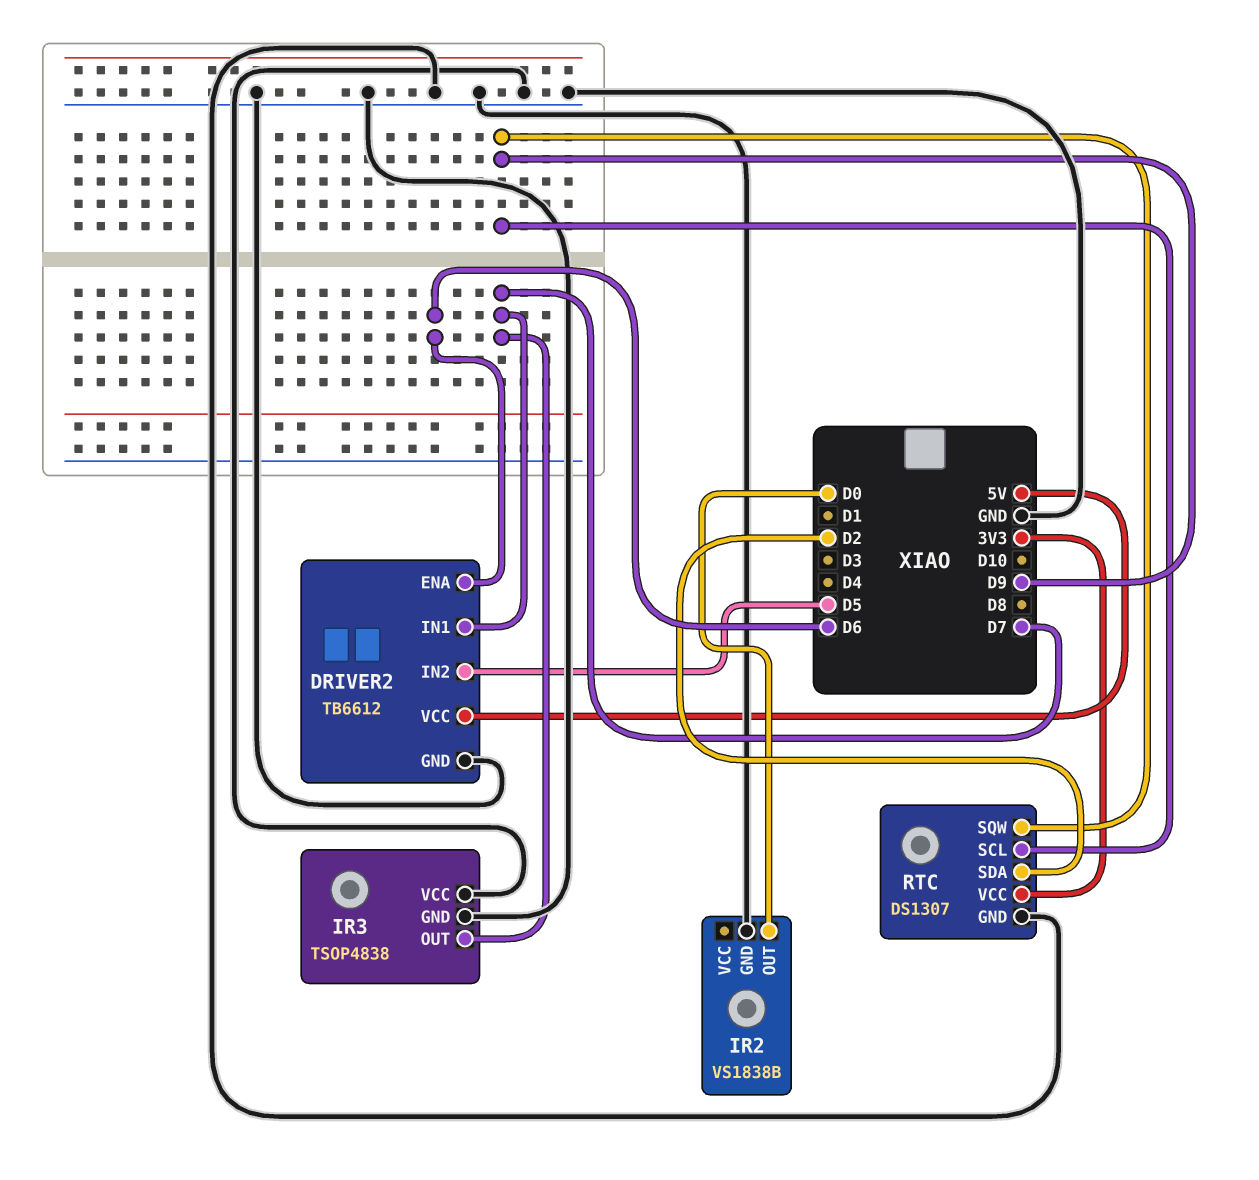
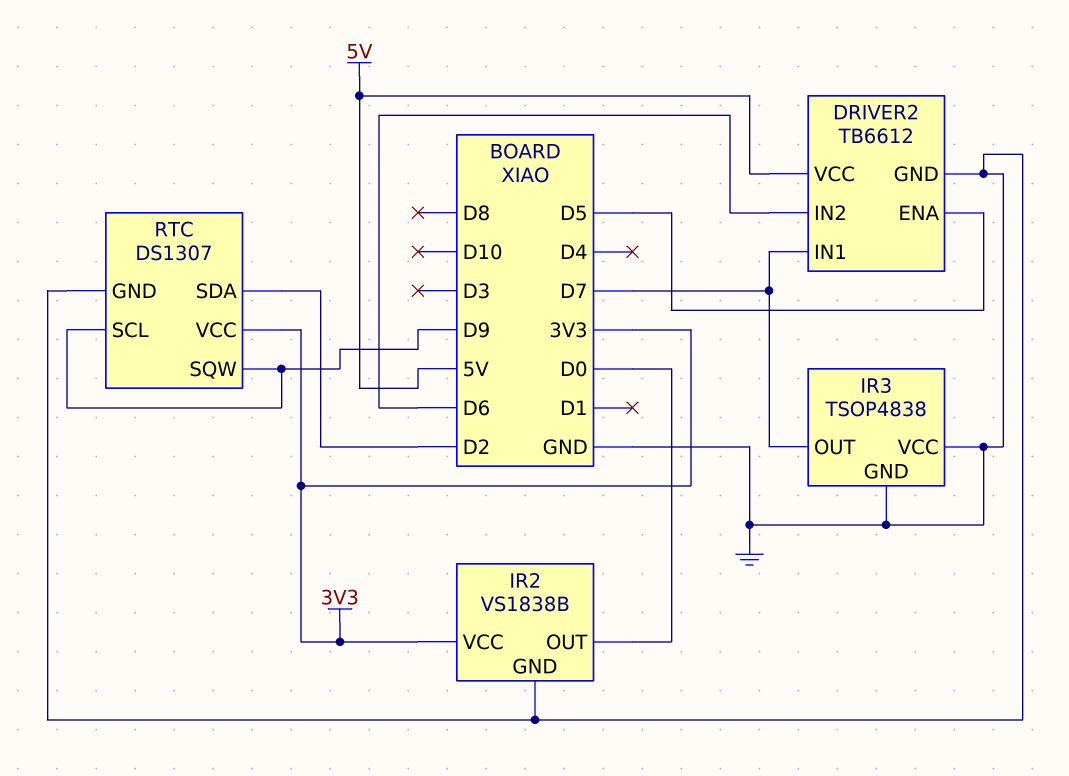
DRIVER2 pin ENA: D6 -> D5
DRIVER2 pin IN2: D5 -> D6
IR2 pin VCC: none -> 3V3

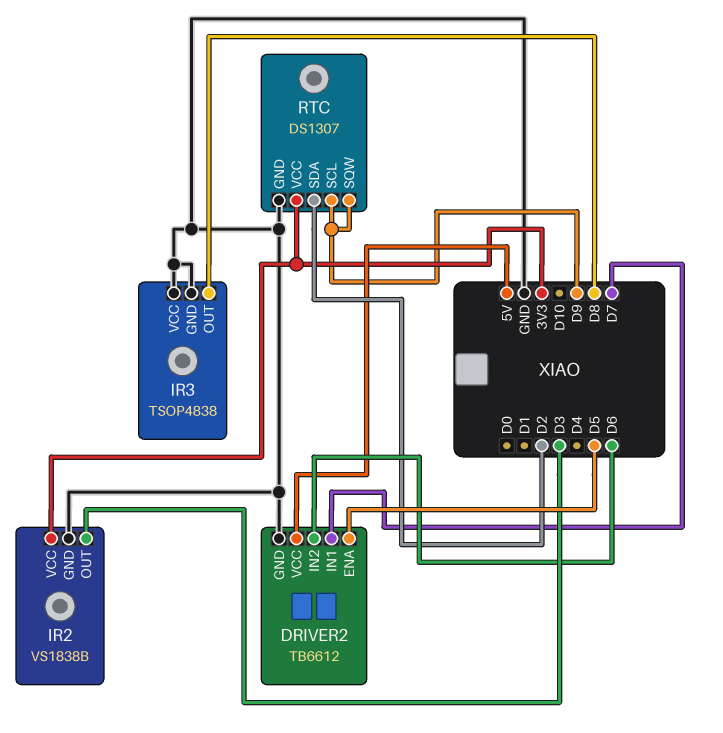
IR2 pin OUT: D0 -> D3
IR3 pin OUT: D7 -> D8

